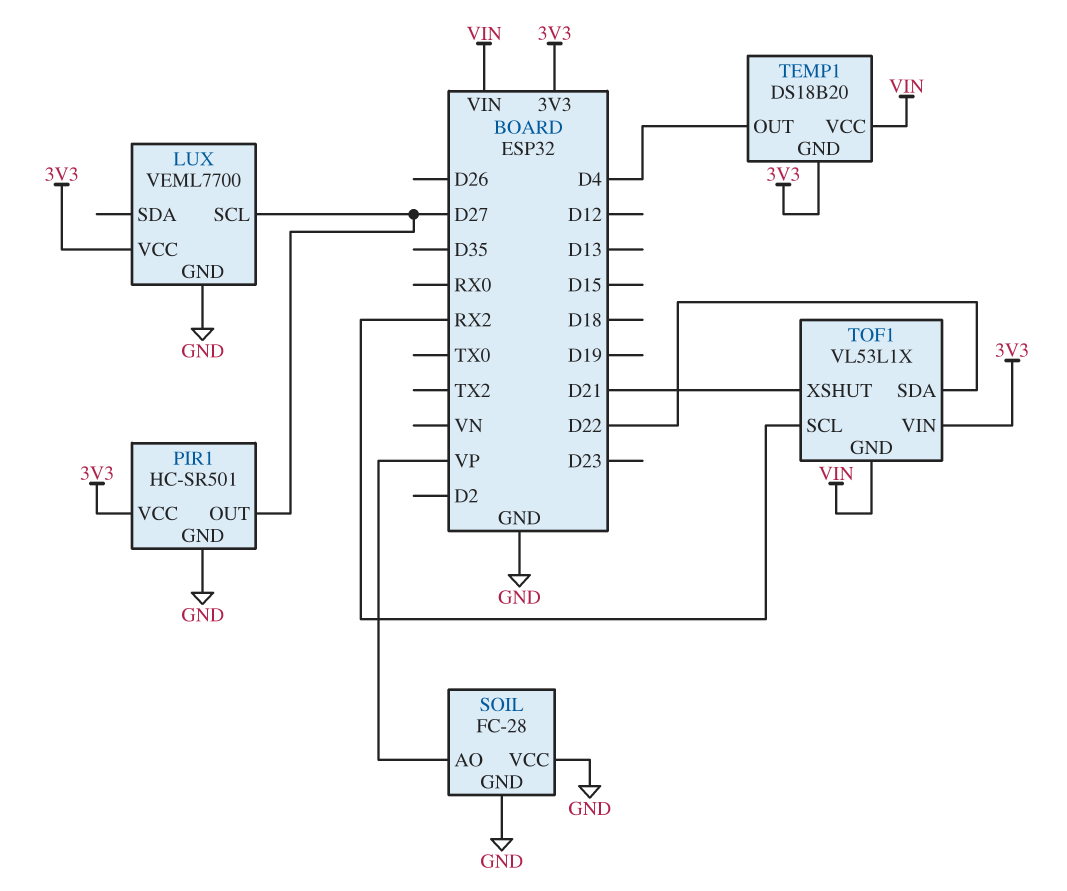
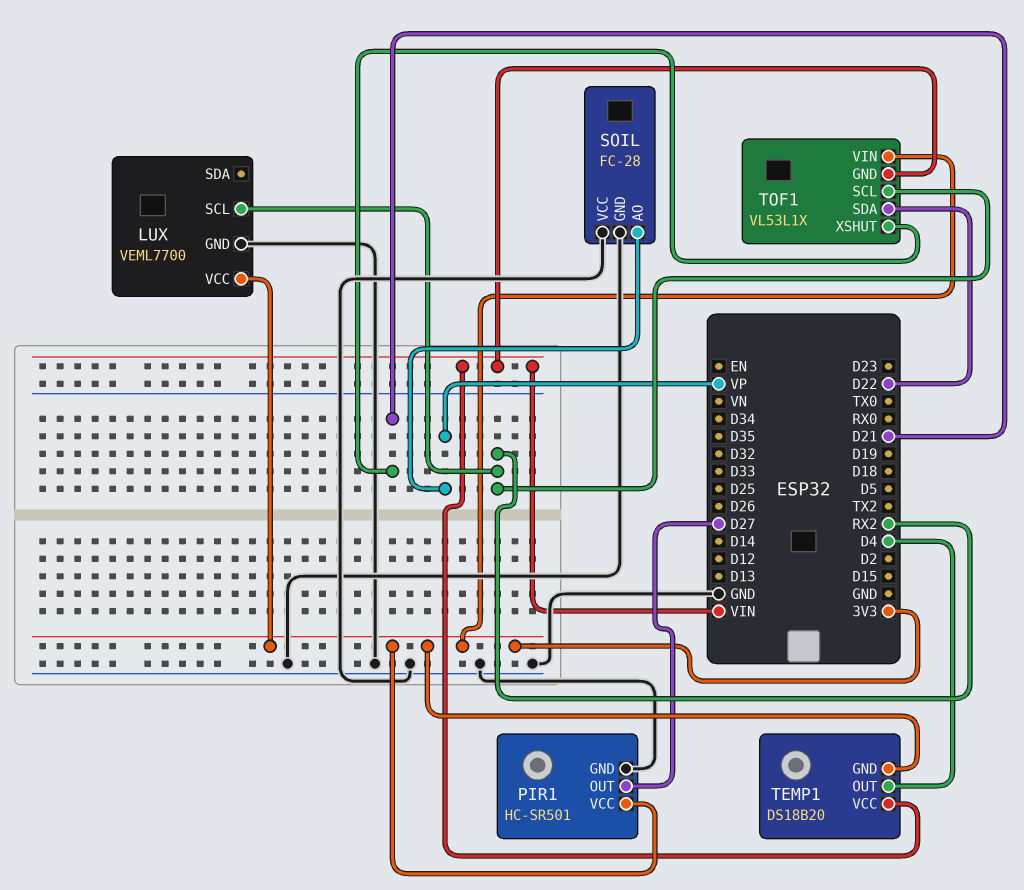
LUX pin SCL: D27 -> RX2

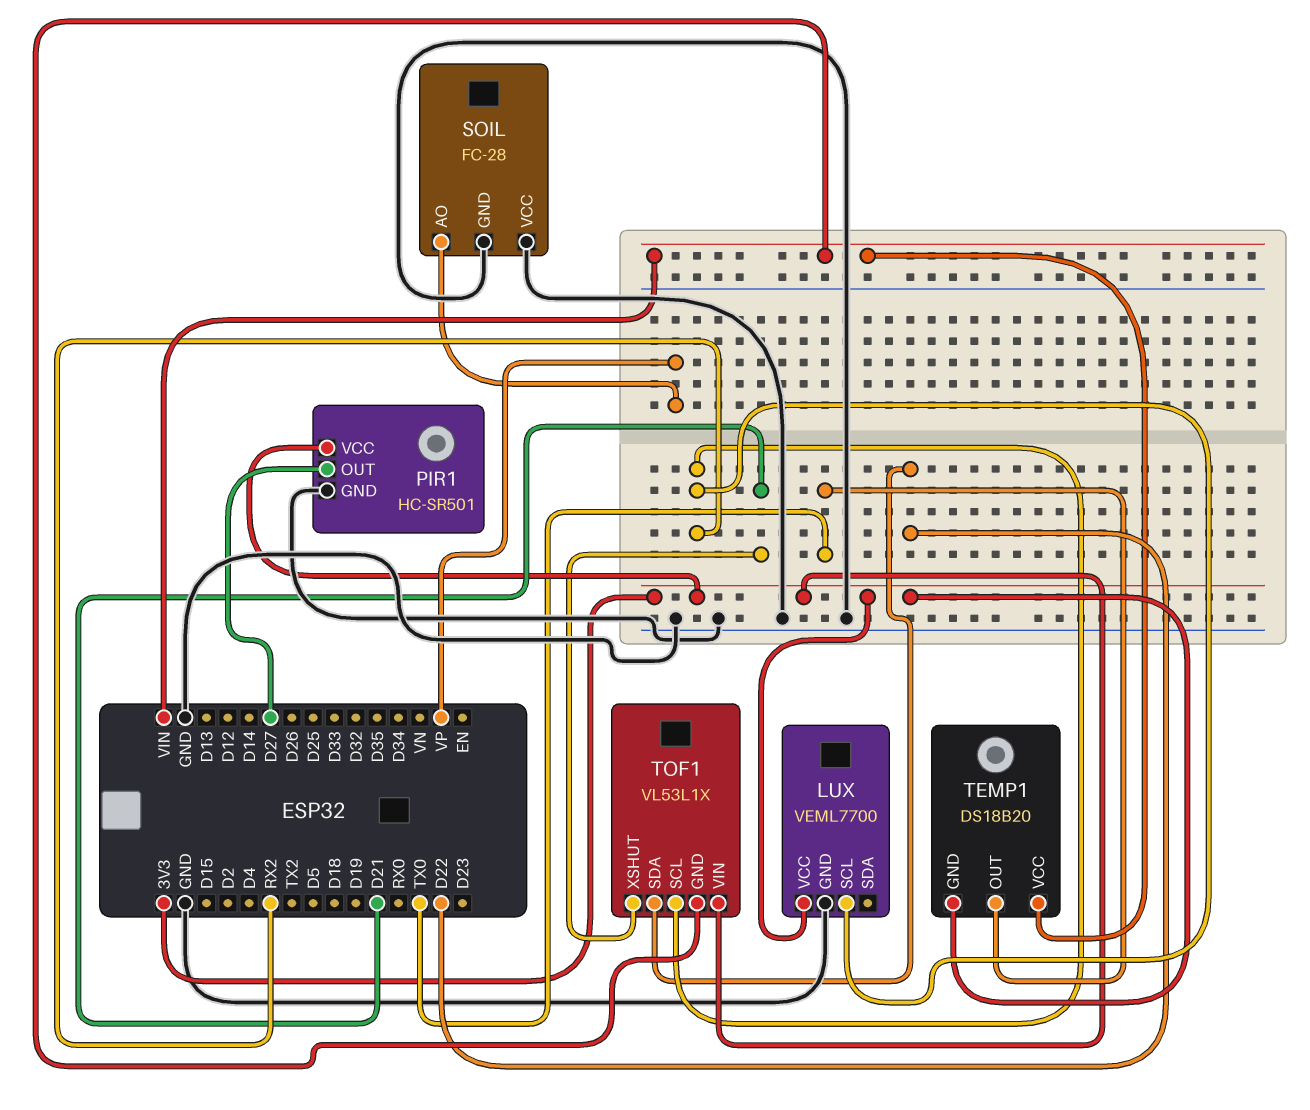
TEMP1 pin OUT: D4 -> TX0

